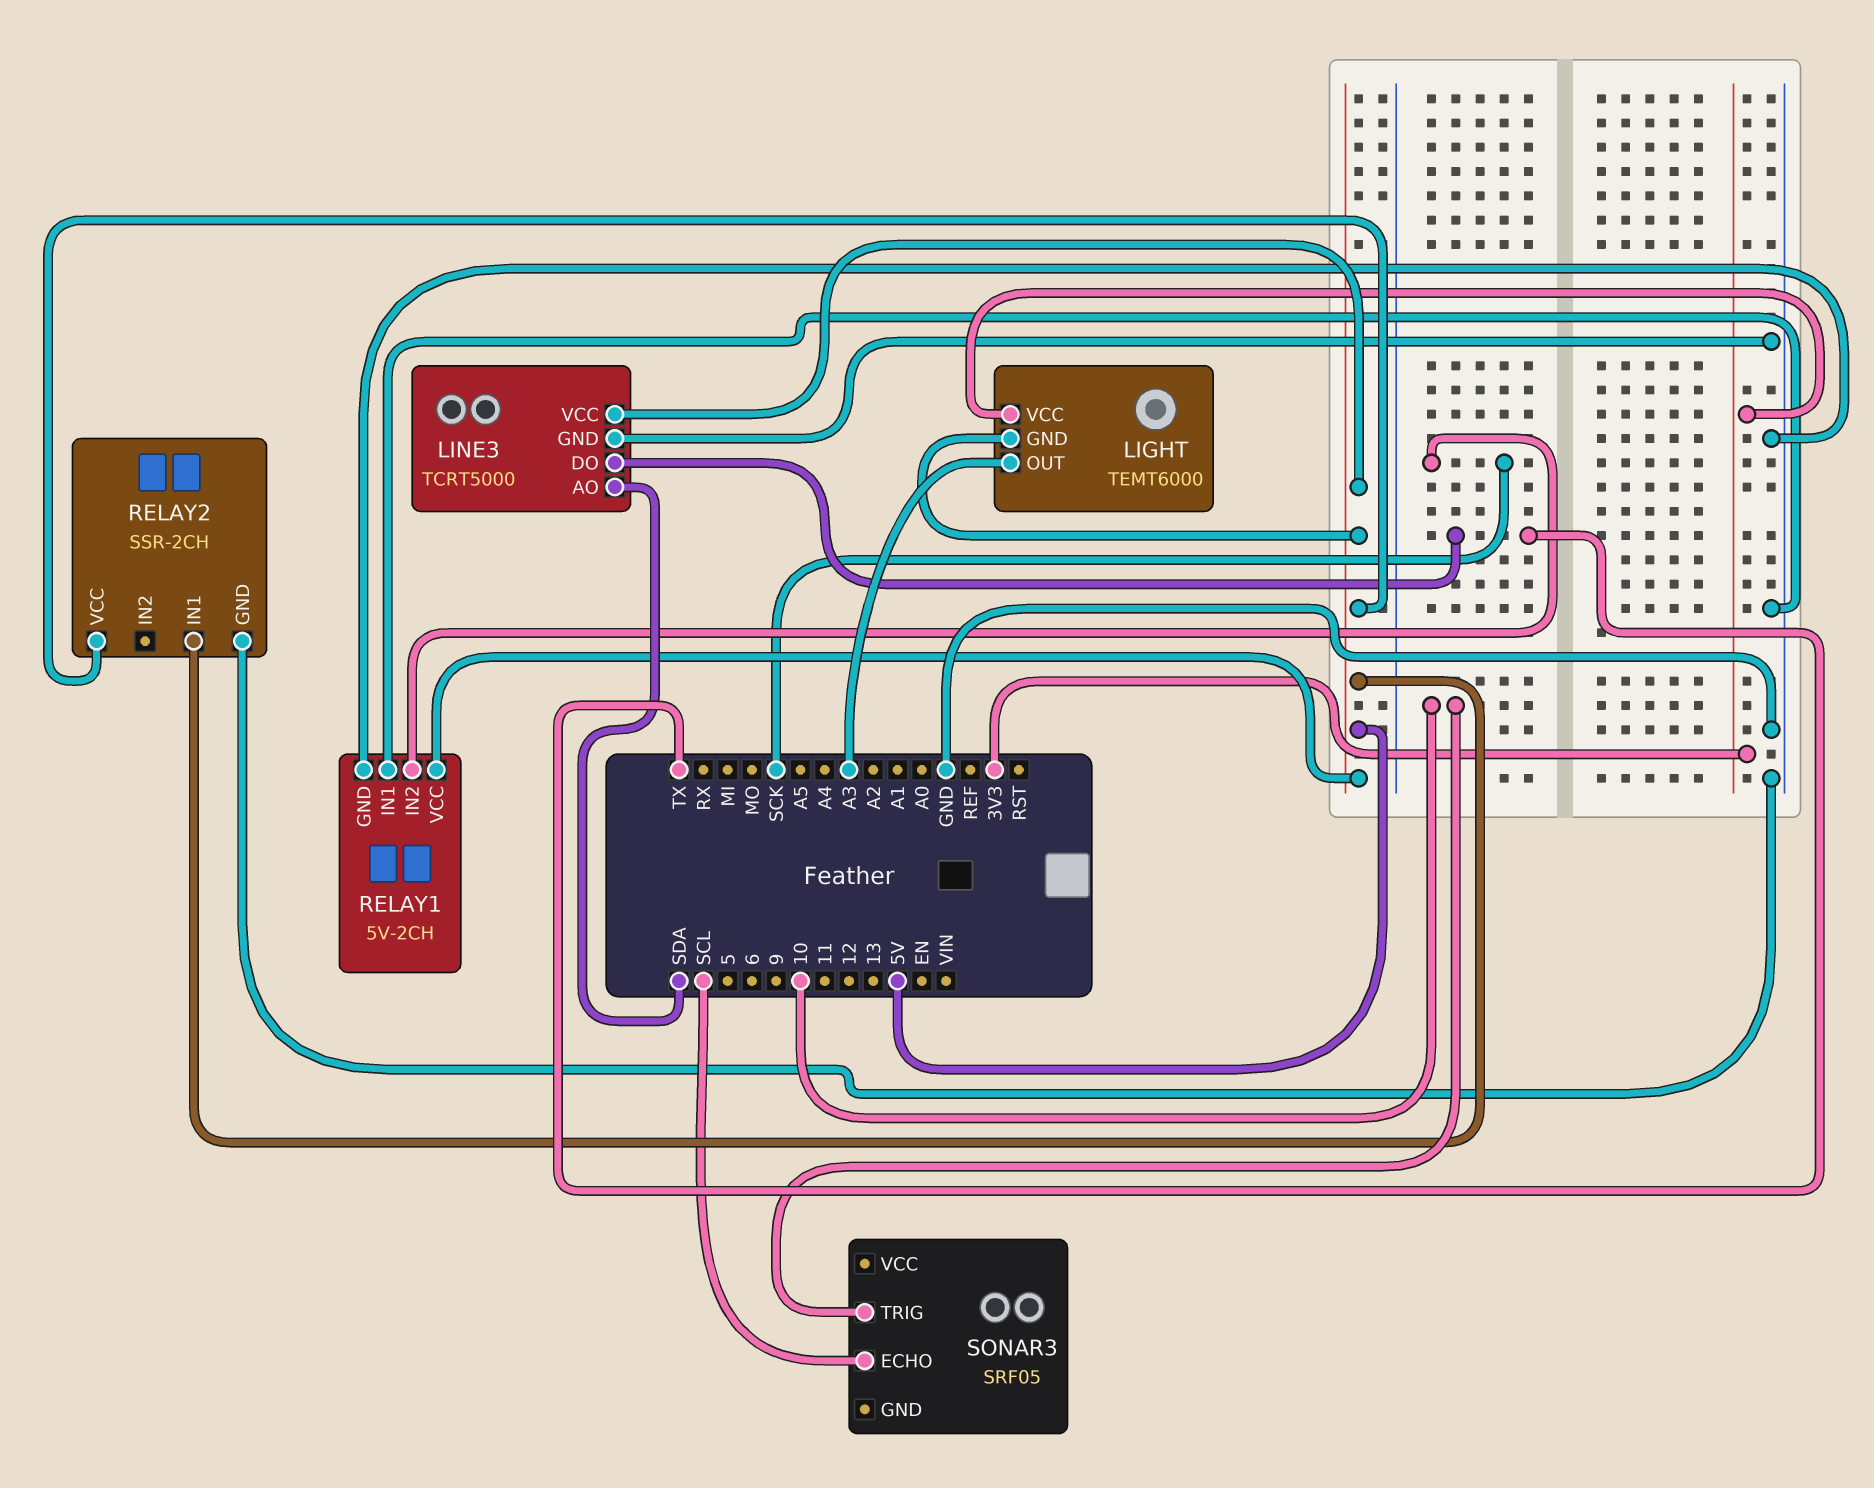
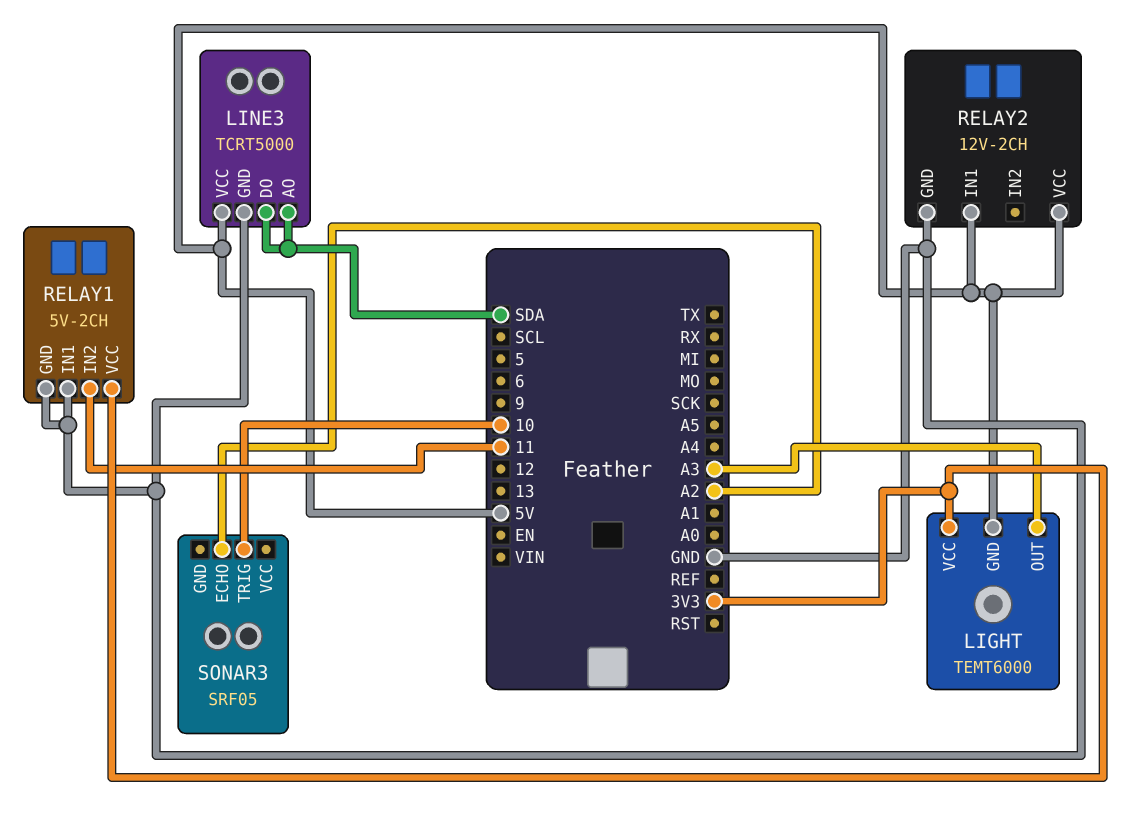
LINE3 pin DO: TX -> SDA
RELAY1 pin IN2: SCK -> 11
RELAY1 pin VCC: 5V -> 3V3
RELAY2: SSR-2CH -> 12V-2CH
SONAR3 pin ECHO: SCL -> A2

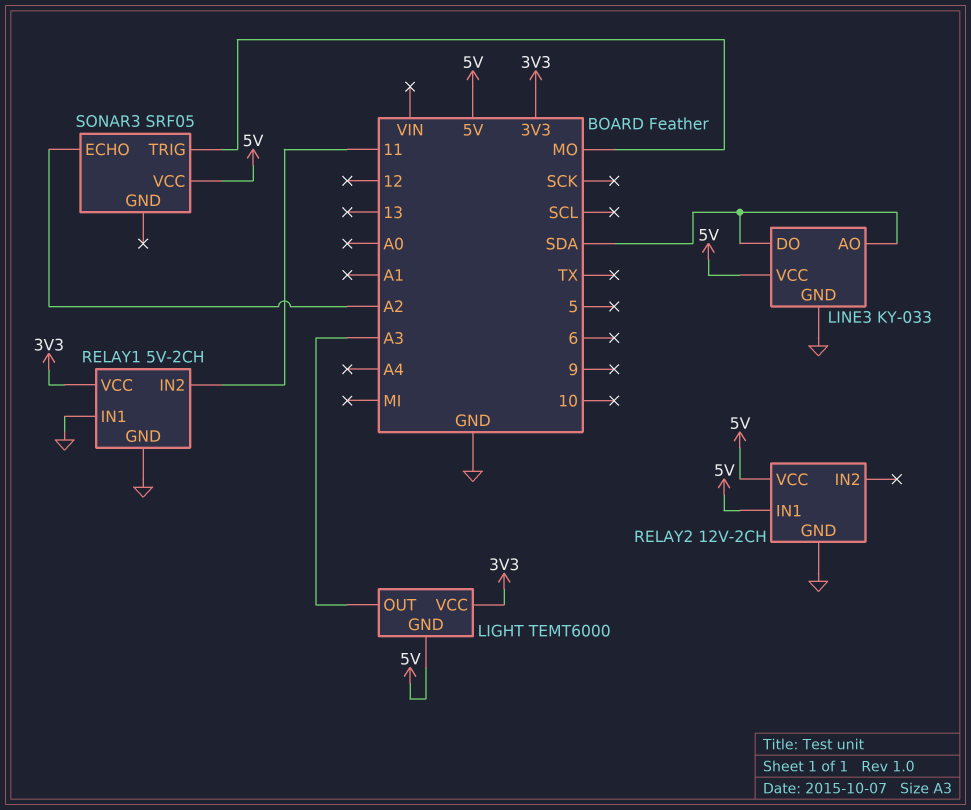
LINE3: TCRT5000 -> KY-033
SONAR3 pin TRIG: 10 -> MO
SONAR3 pin VCC: none -> 5V

